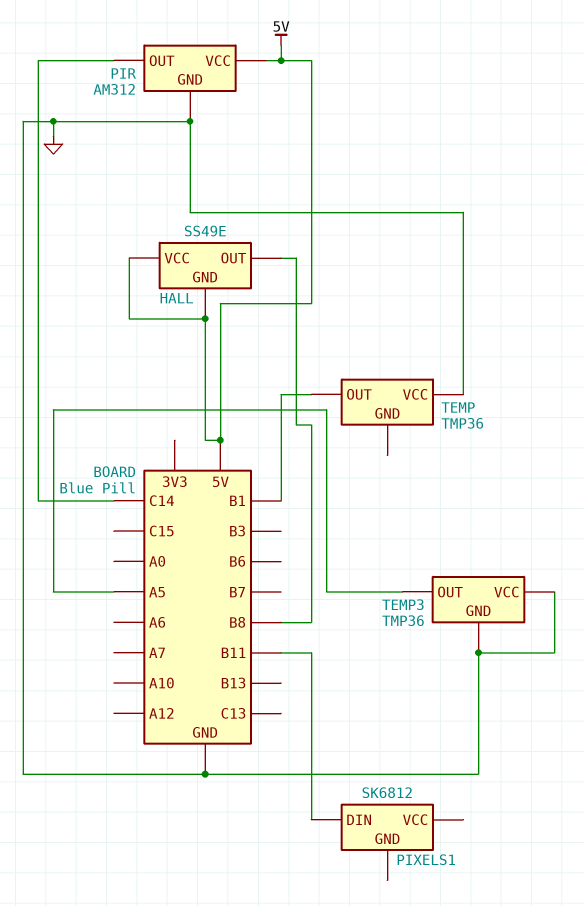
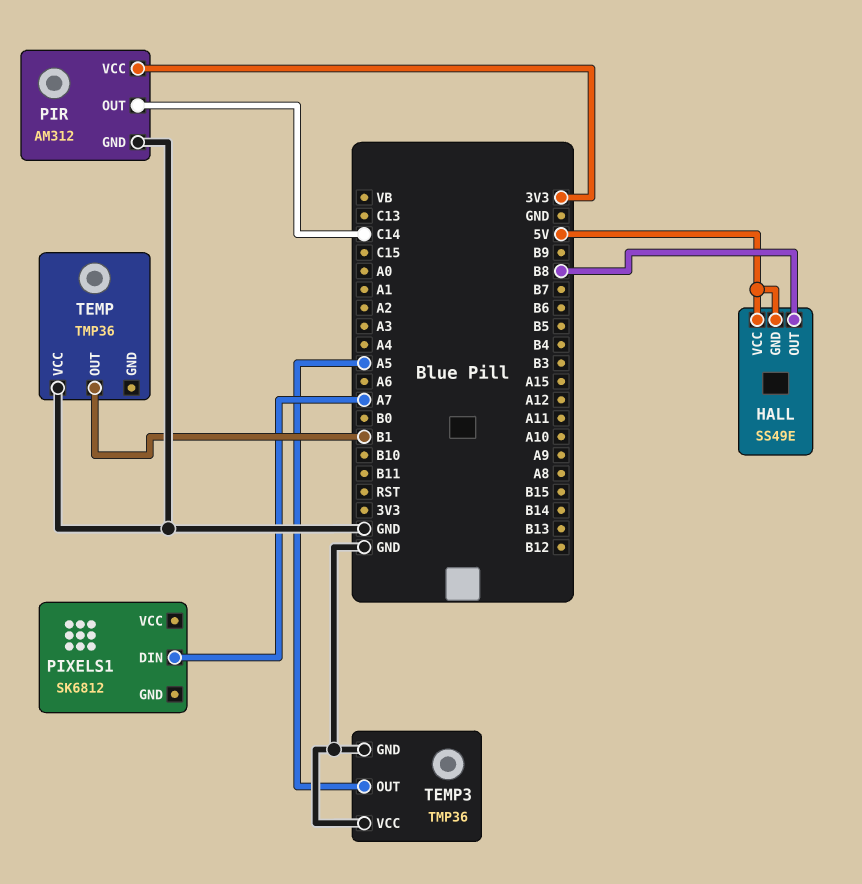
PIR pin VCC: 5V -> 3V3
PIXELS1 pin DIN: B11 -> A7

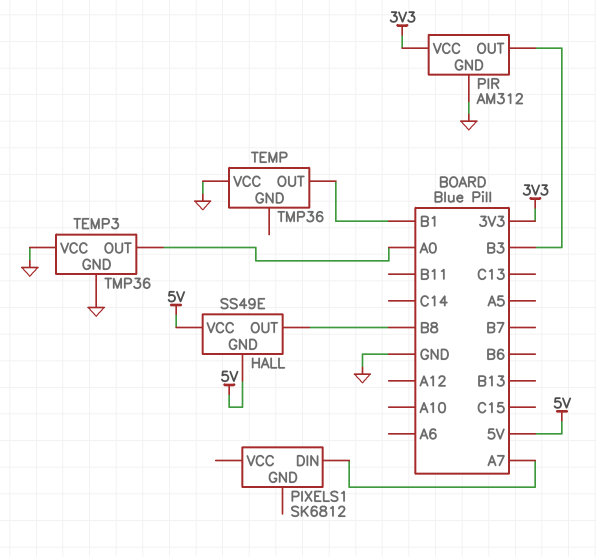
PIR pin OUT: C14 -> B3
TEMP3 pin OUT: A5 -> A0

